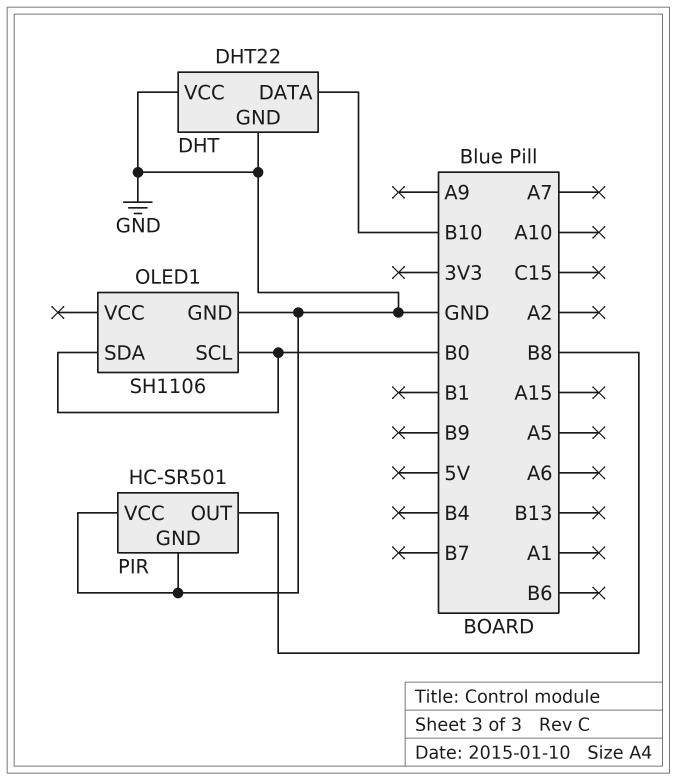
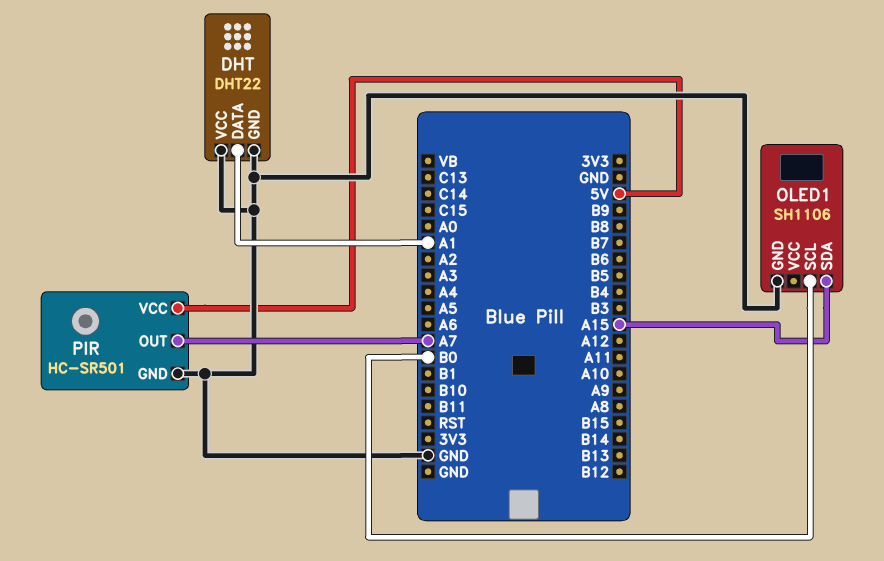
DHT pin DATA: B10 -> A1
OLED1 pin SDA: B0 -> A15
PIR pin OUT: B8 -> A7
PIR pin VCC: GND -> 5V

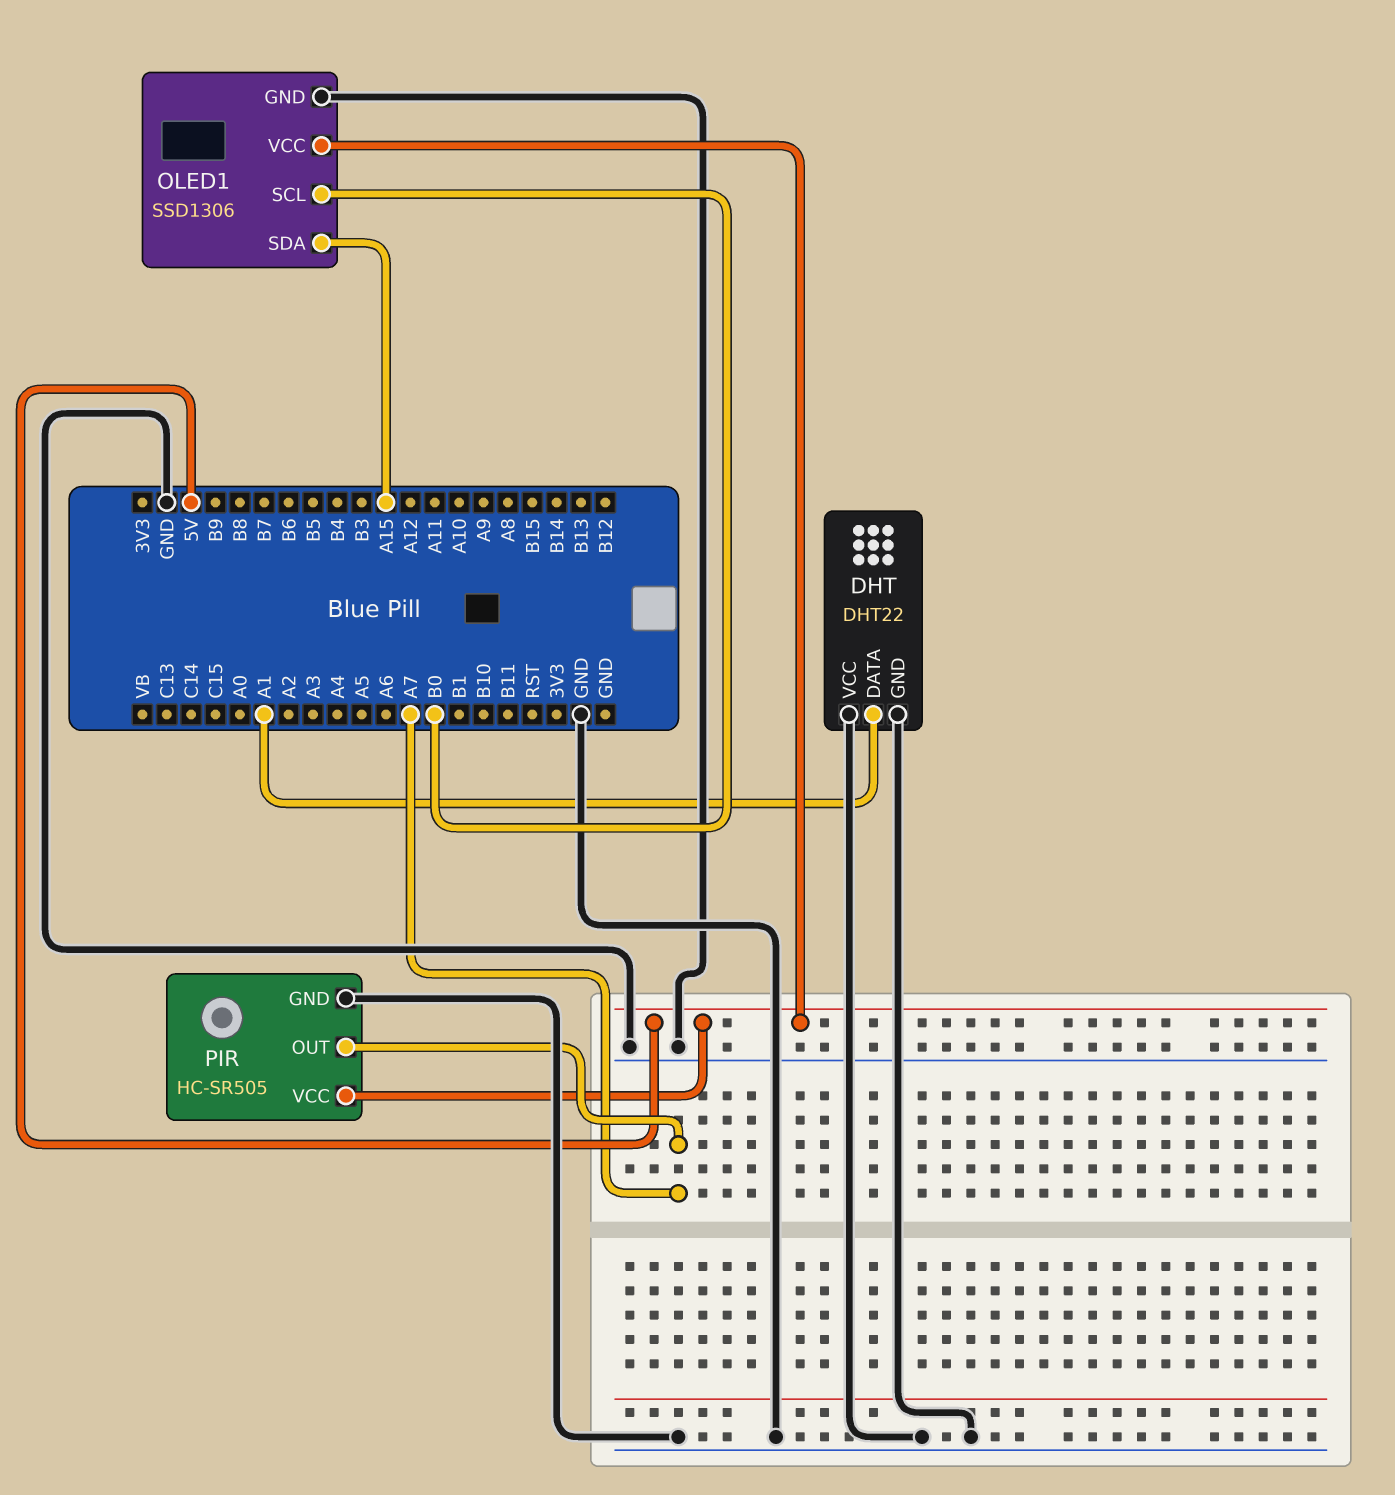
OLED1: SH1106 -> SSD1306
OLED1 pin VCC: none -> 5V
PIR: HC-SR501 -> HC-SR505

